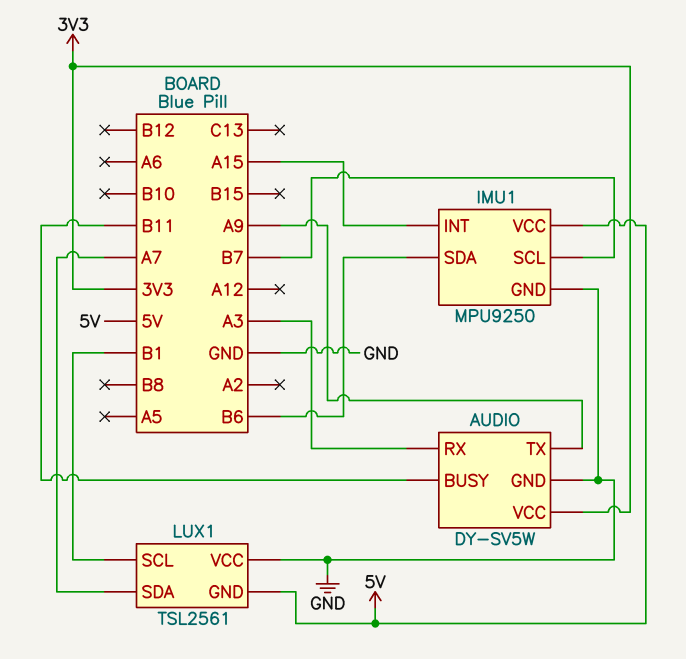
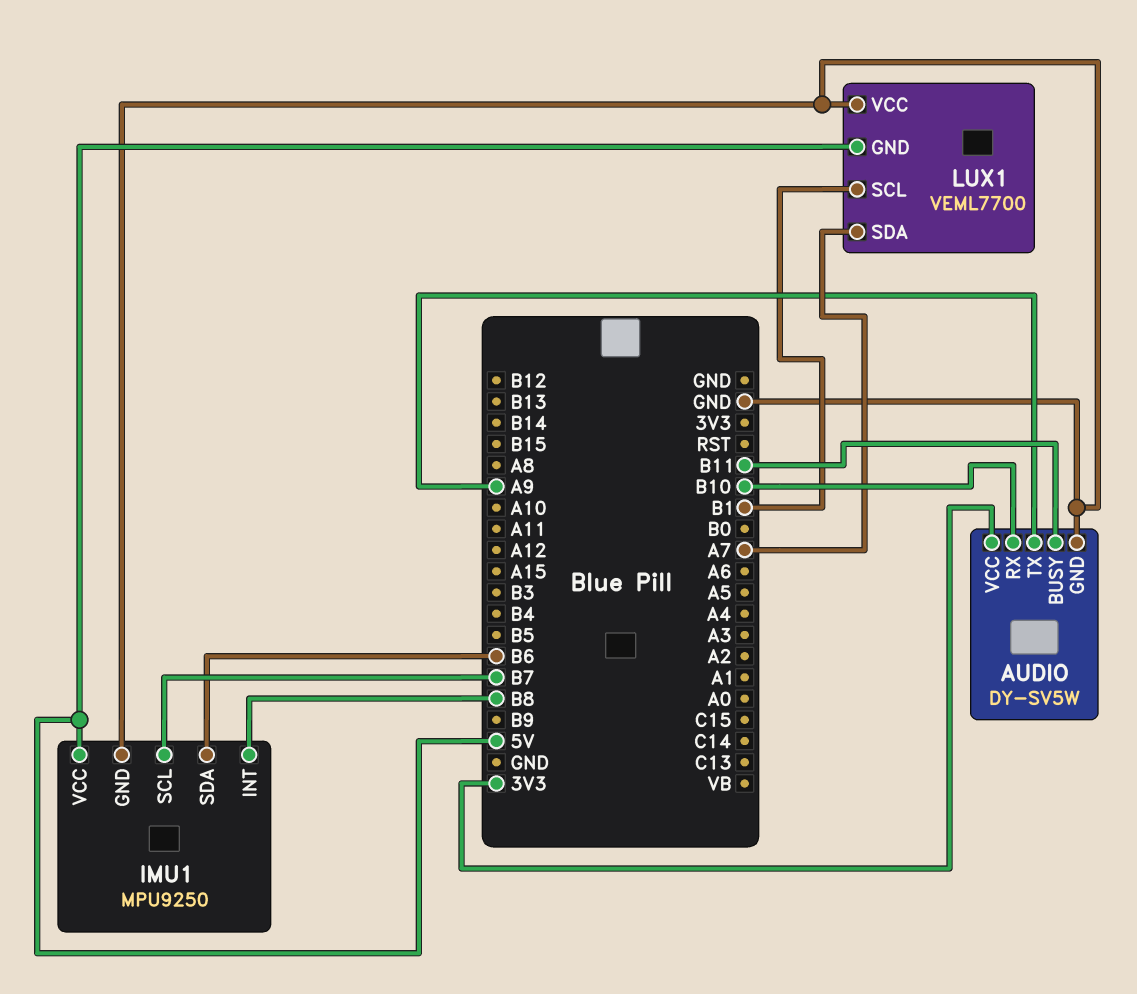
AUDIO pin RX: A3 -> B10
IMU1 pin INT: A15 -> B8
LUX1: TSL2561 -> VEML7700

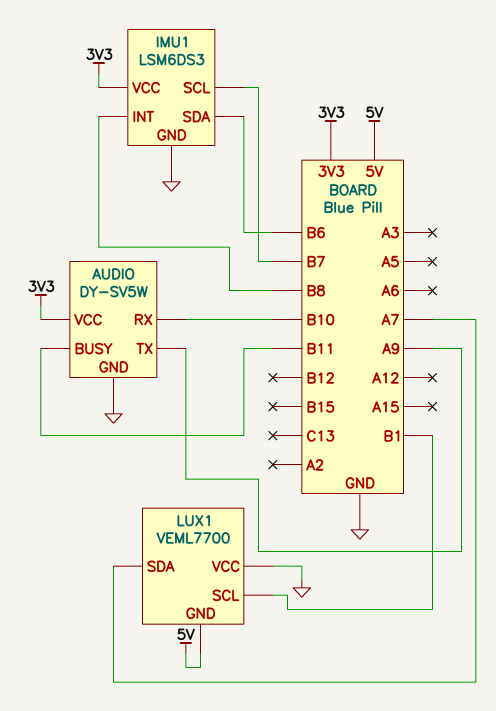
IMU1: MPU9250 -> LSM6DS3
IMU1 pin VCC: 5V -> 3V3

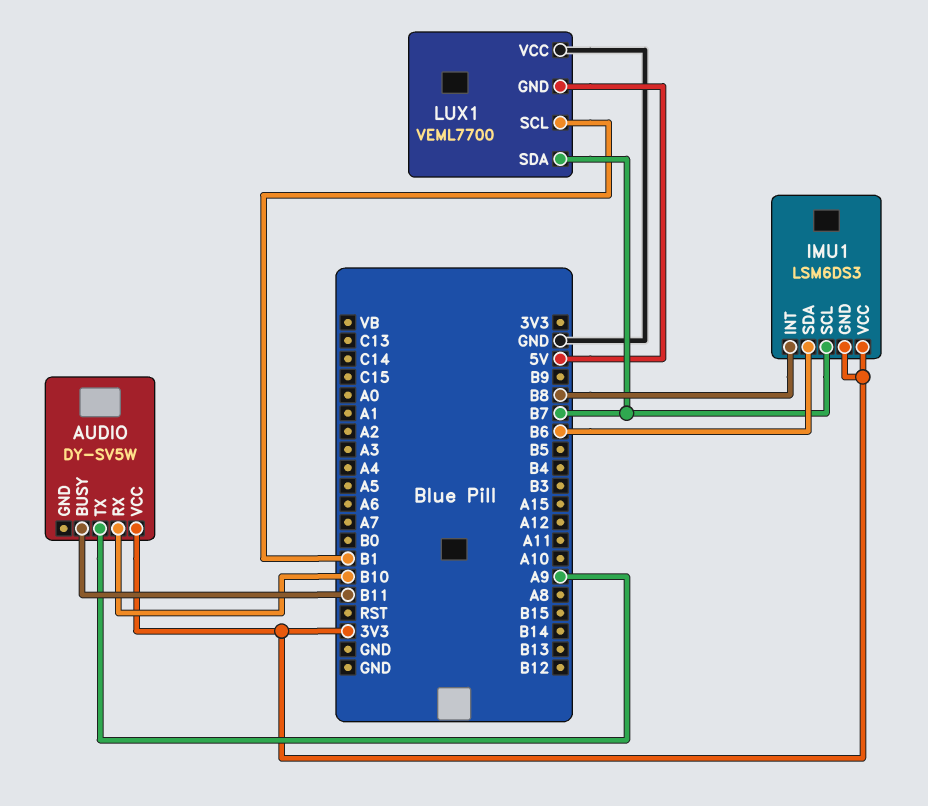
AUDIO pin GND: GND -> none
IMU1 pin GND: GND -> 3V3
LUX1 pin SDA: A7 -> B7

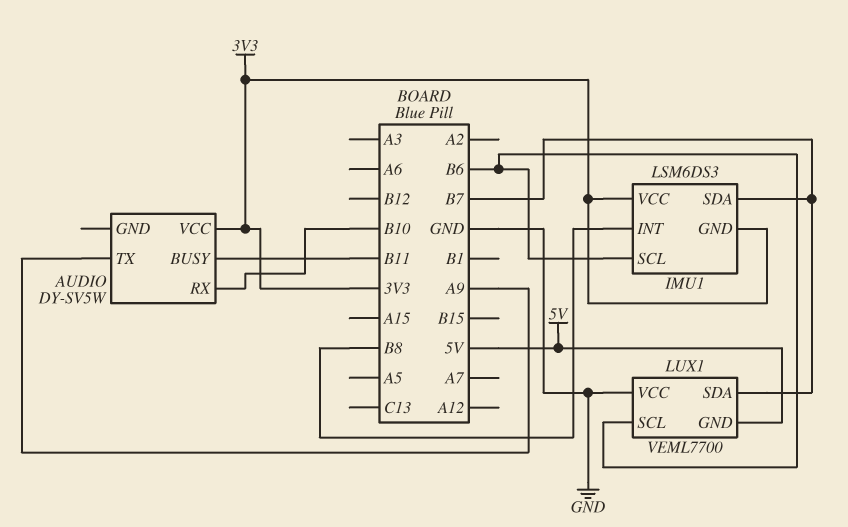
IMU1 pin SCL: B7 -> B6
IMU1 pin SDA: B6 -> B7
LUX1 pin SCL: B1 -> B6

